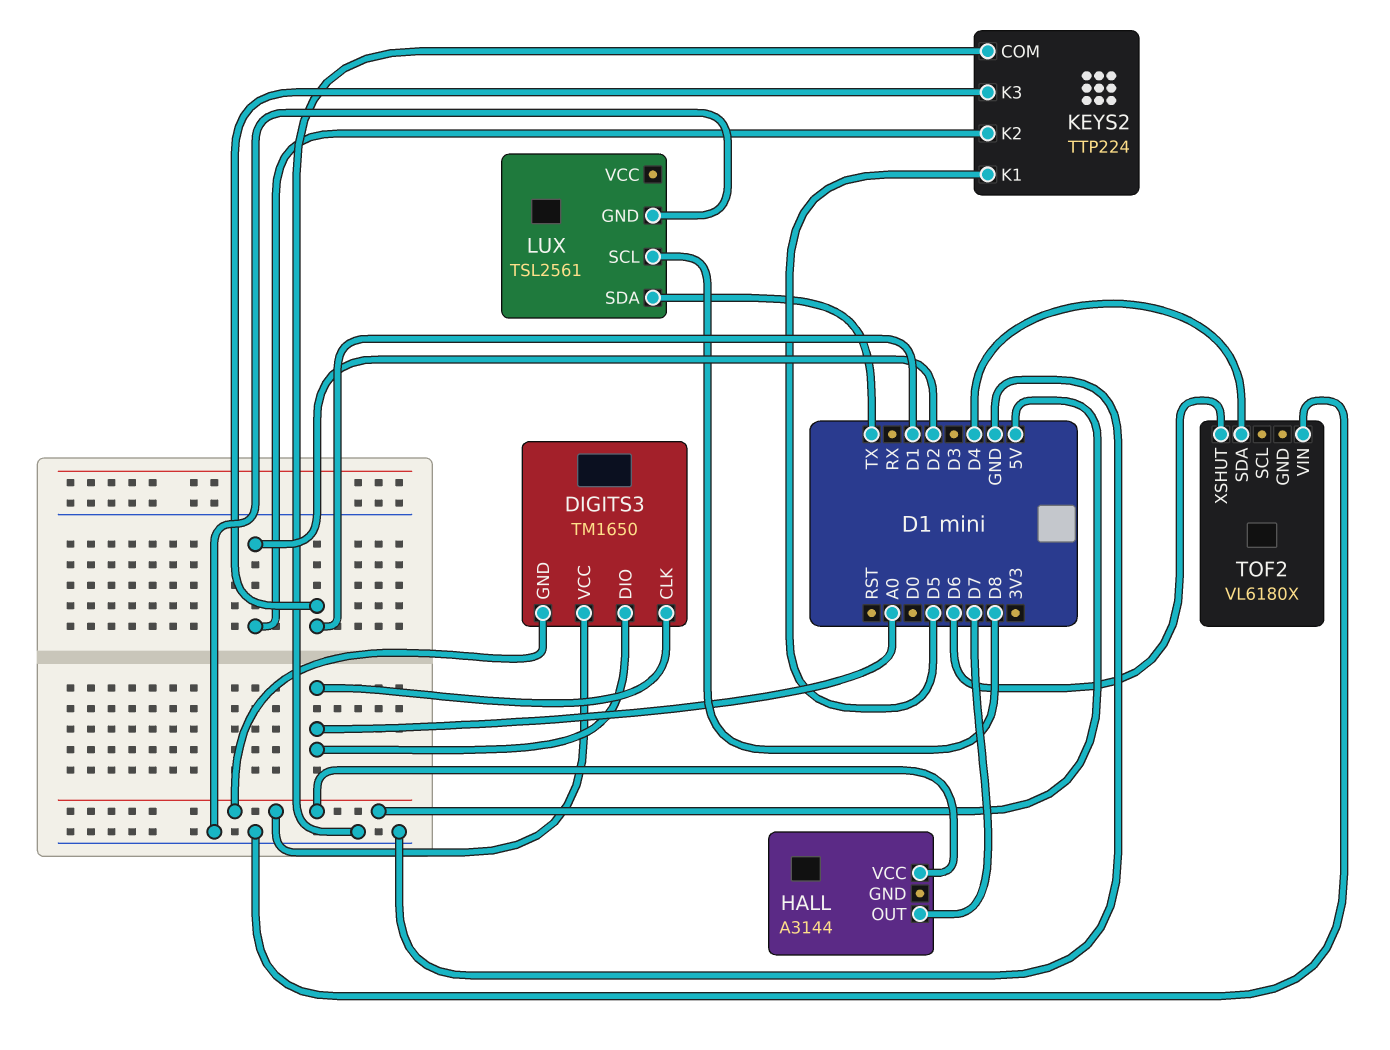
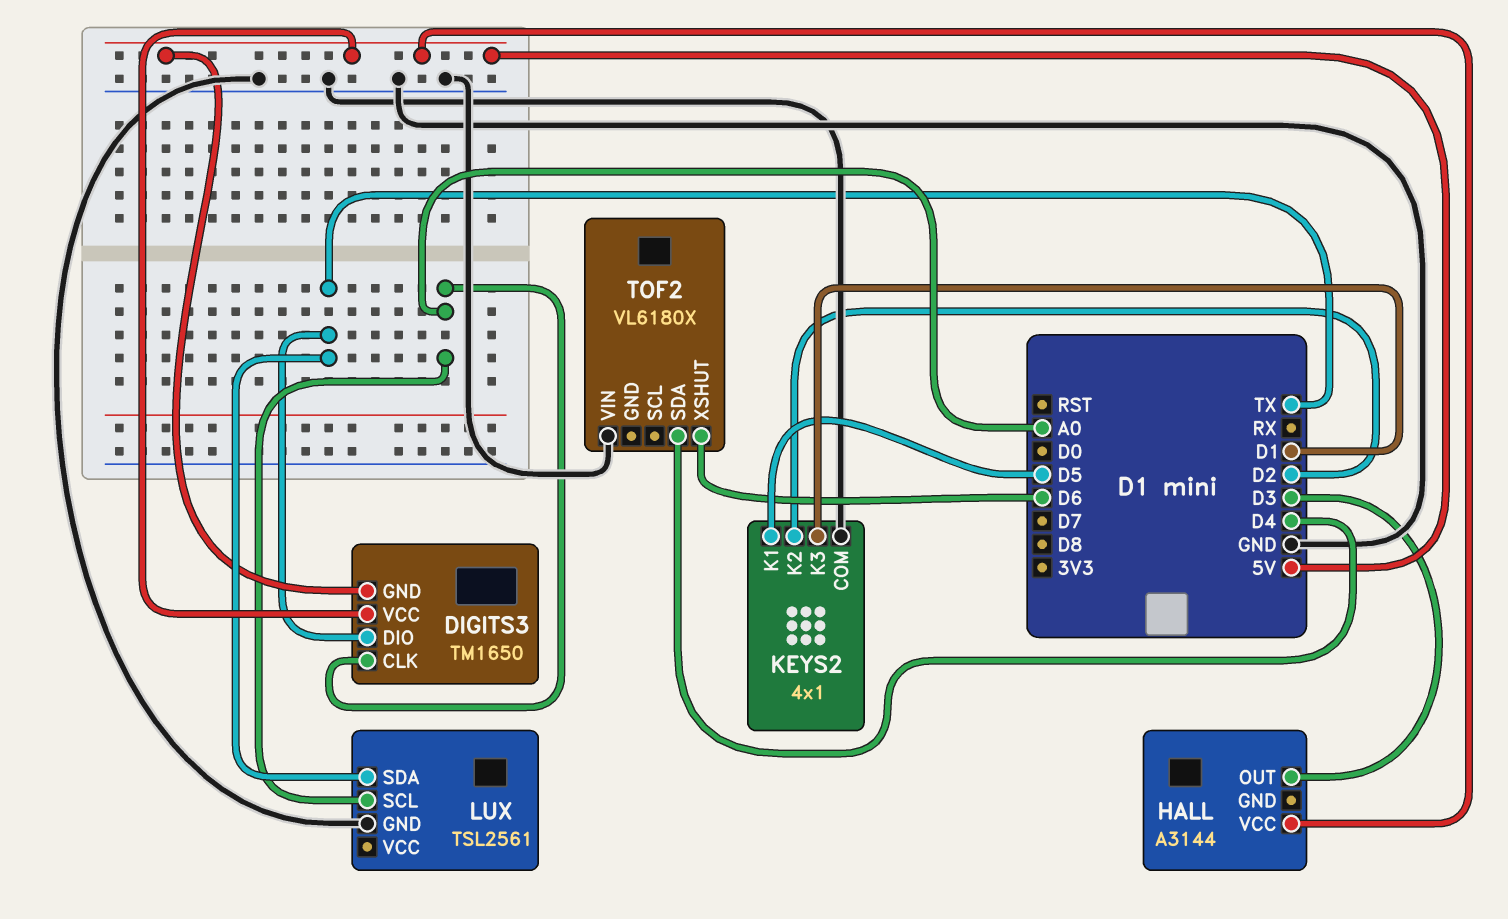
DIGITS3 pin DIO: A0 -> TX
HALL pin OUT: D7 -> D3
KEYS2: TTP224 -> 4x1
LUX pin SCL: D8 -> A0

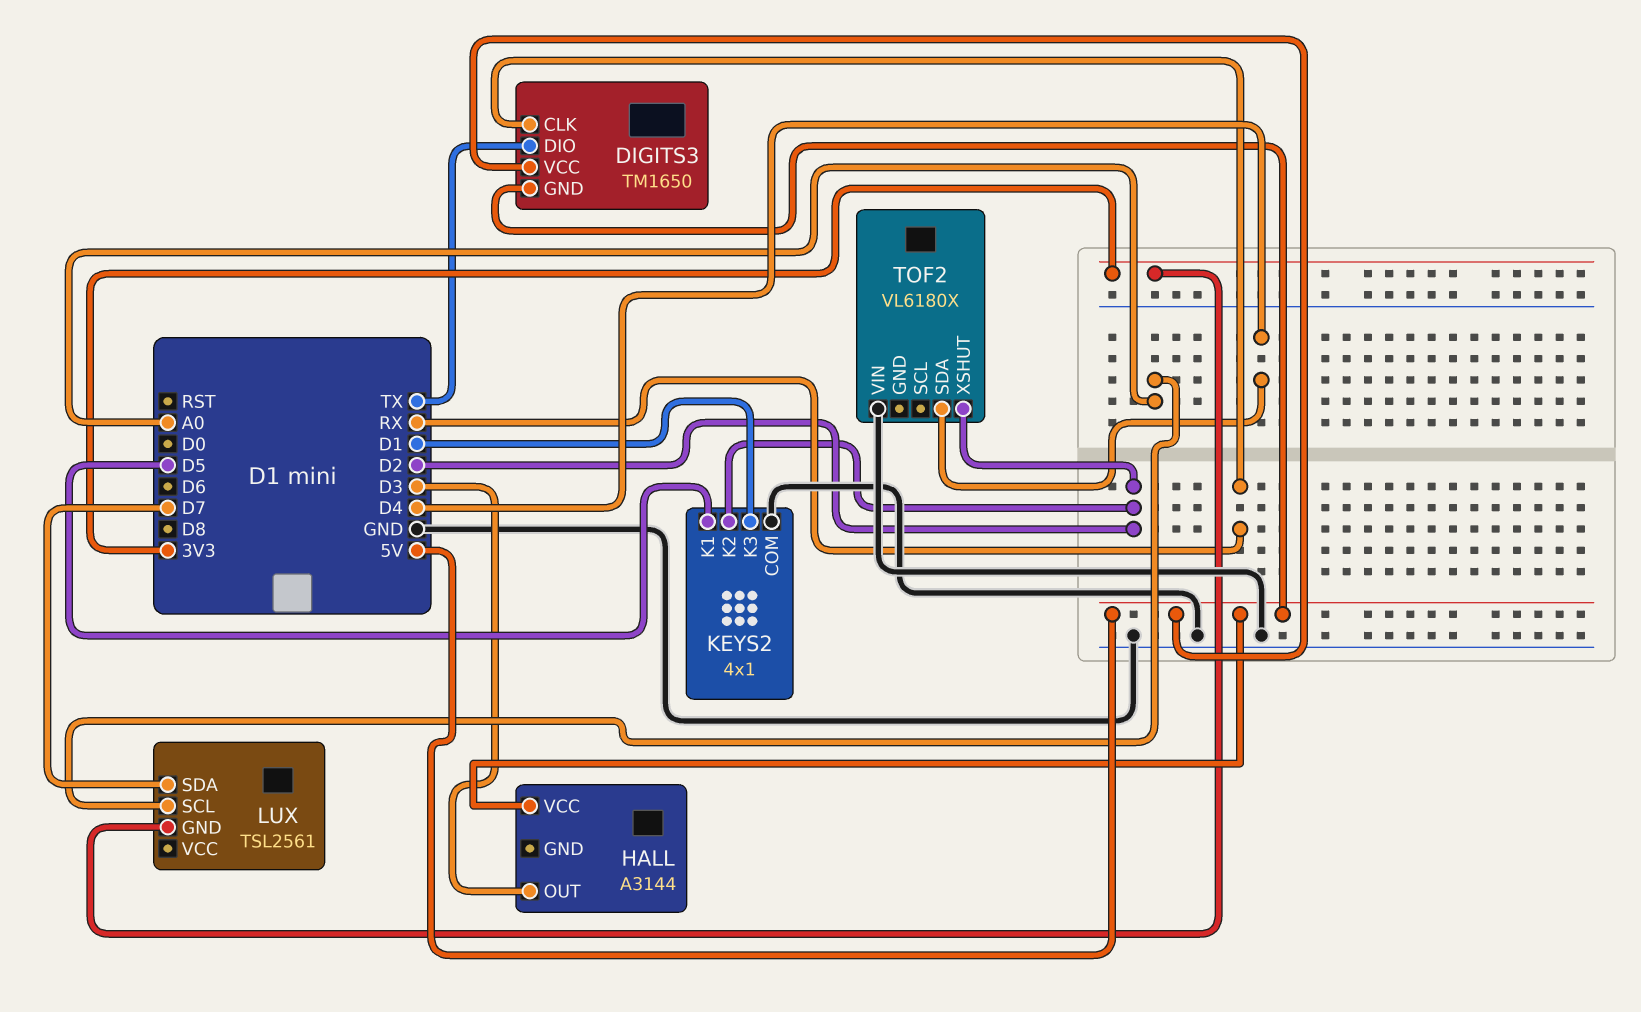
DIGITS3 pin CLK: A0 -> RX
LUX pin GND: GND -> 3V3
LUX pin SDA: TX -> D7
TOF2 pin XSHUT: D6 -> D2

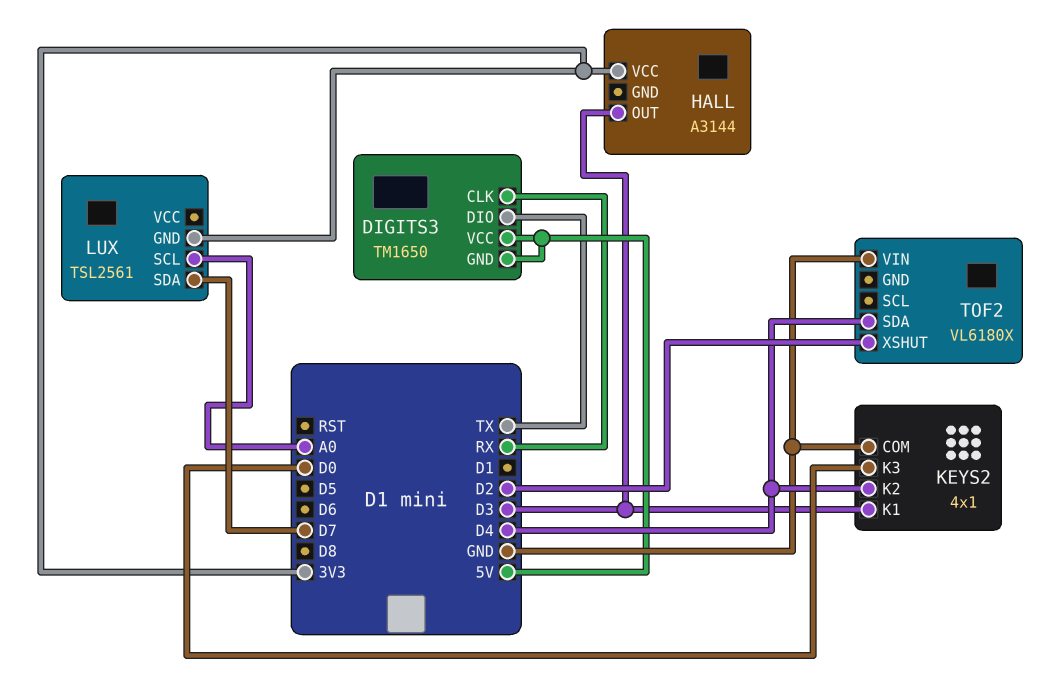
HALL pin VCC: 5V -> 3V3
KEYS2 pin K1: D5 -> D3
KEYS2 pin K2: D2 -> D4
KEYS2 pin K3: D1 -> D0

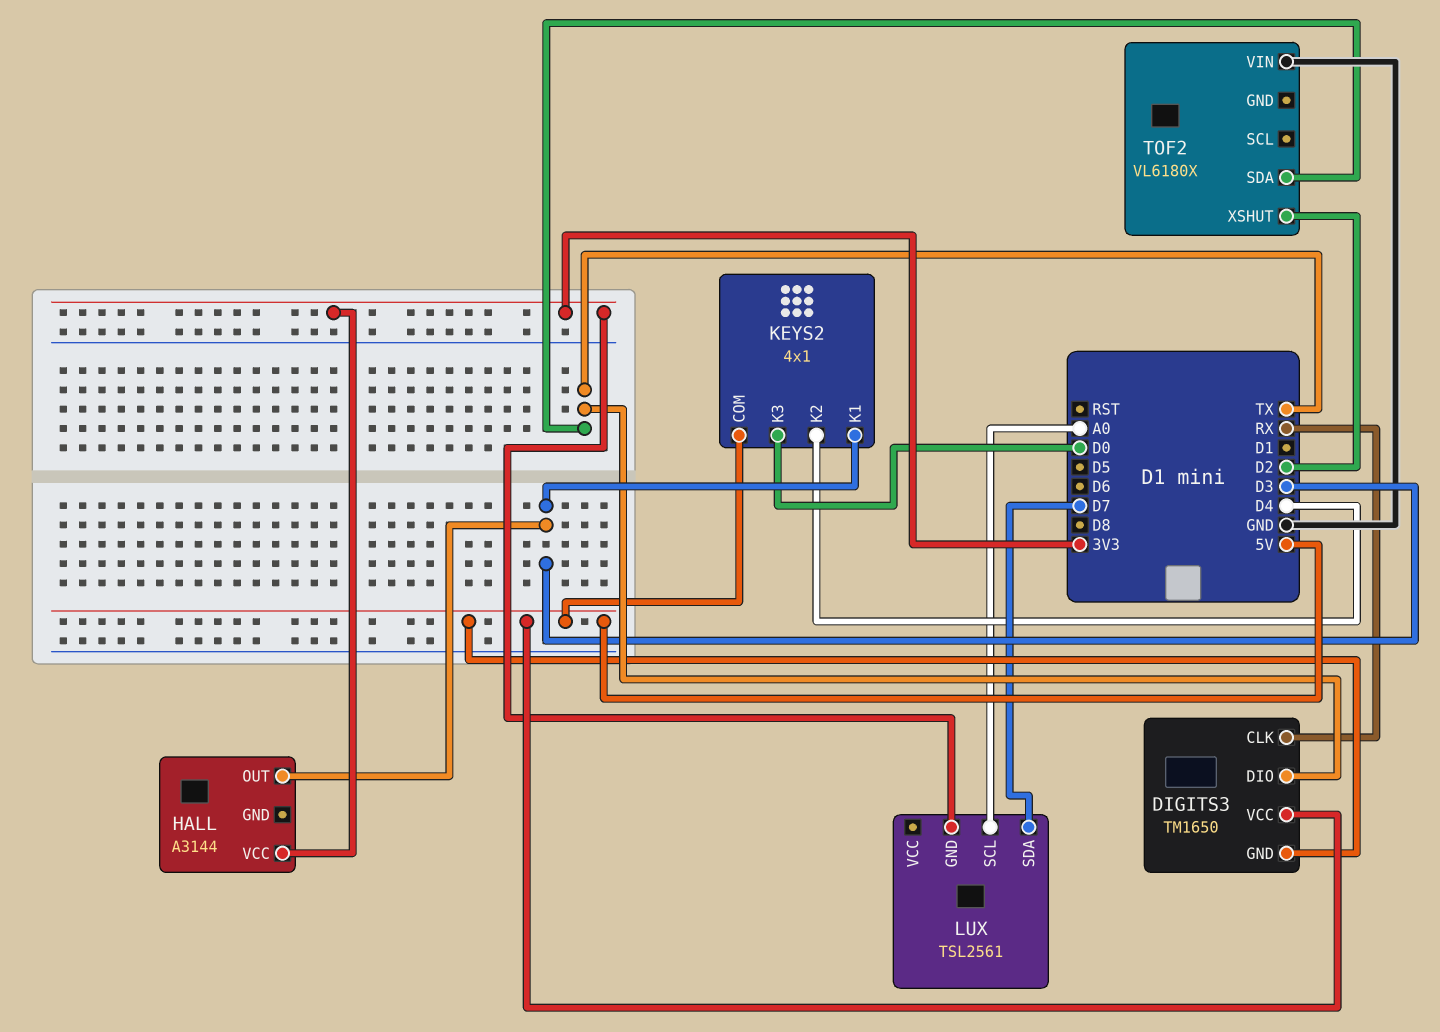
KEYS2 pin COM: GND -> 5V
TOF2 pin SDA: D4 -> TX

